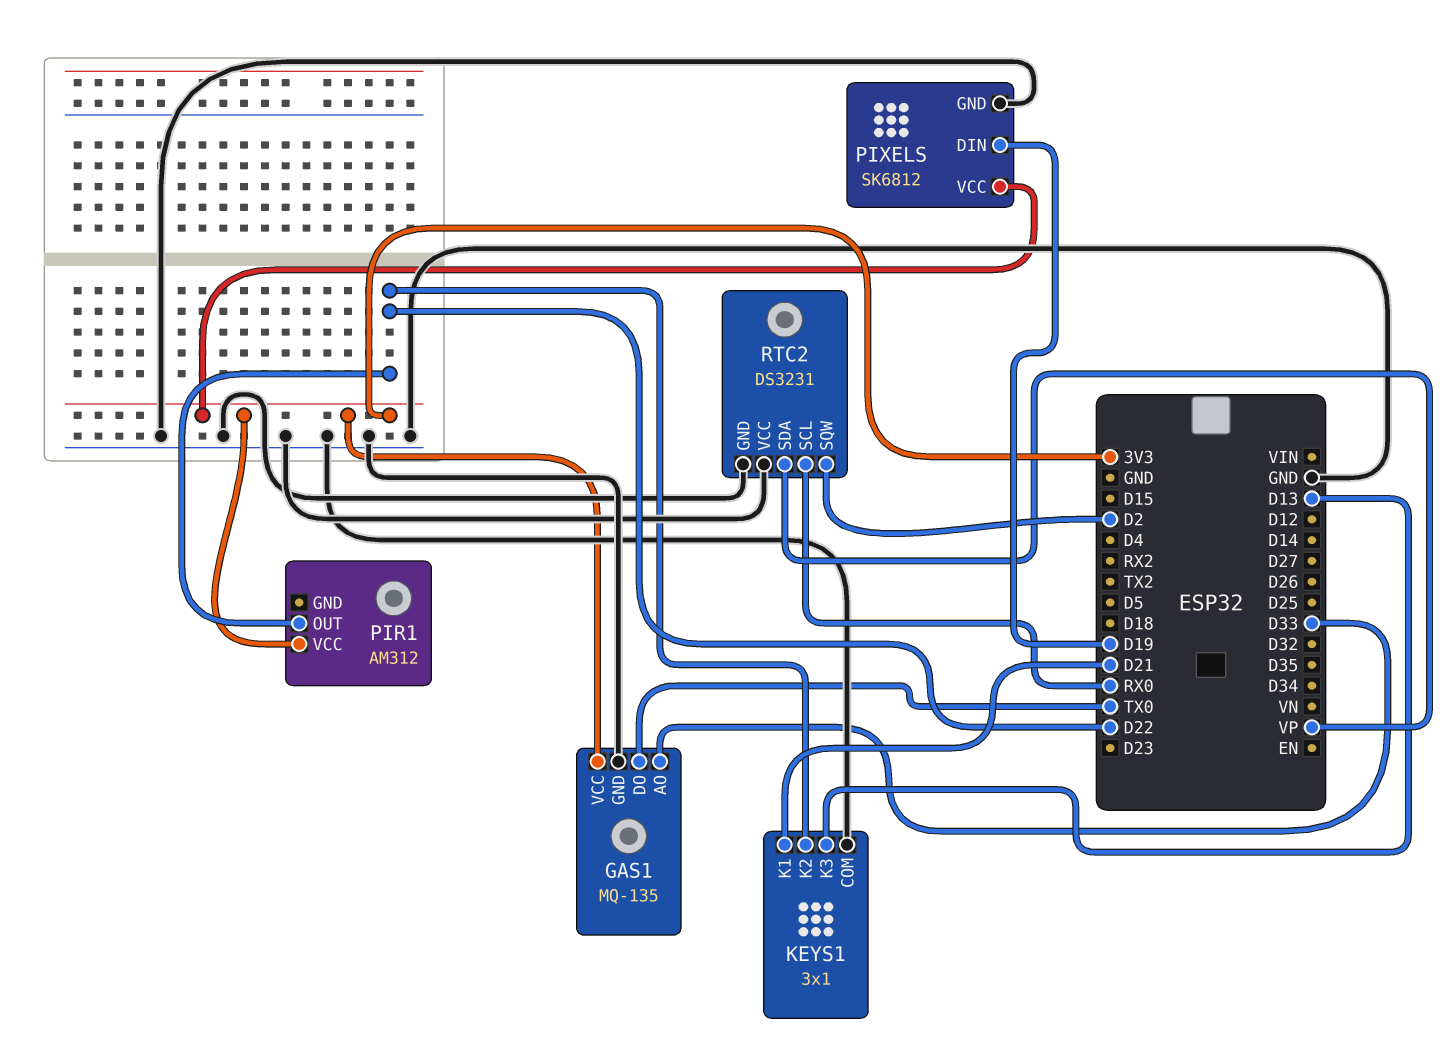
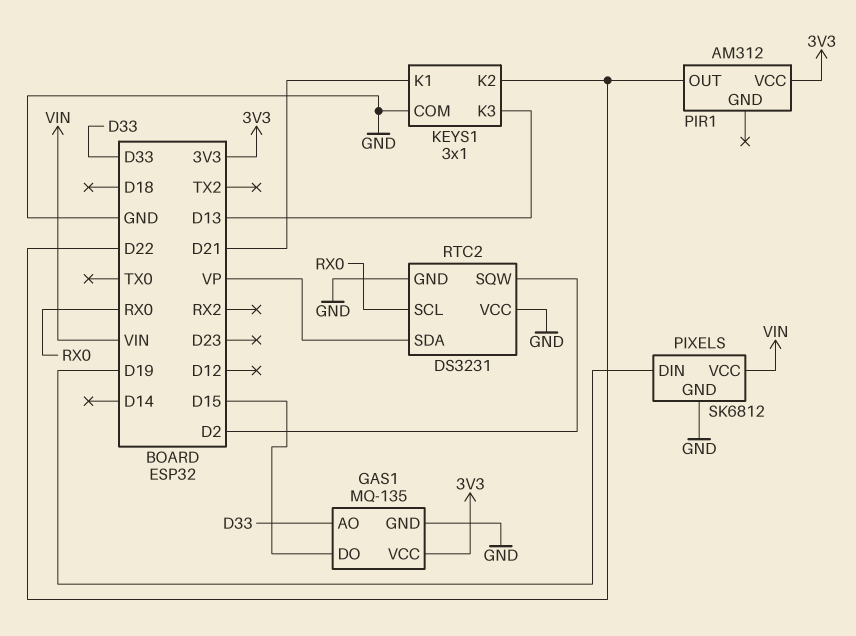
GAS1 pin DO: TX0 -> D15
PIXELS pin VCC: 3V3 -> VIN

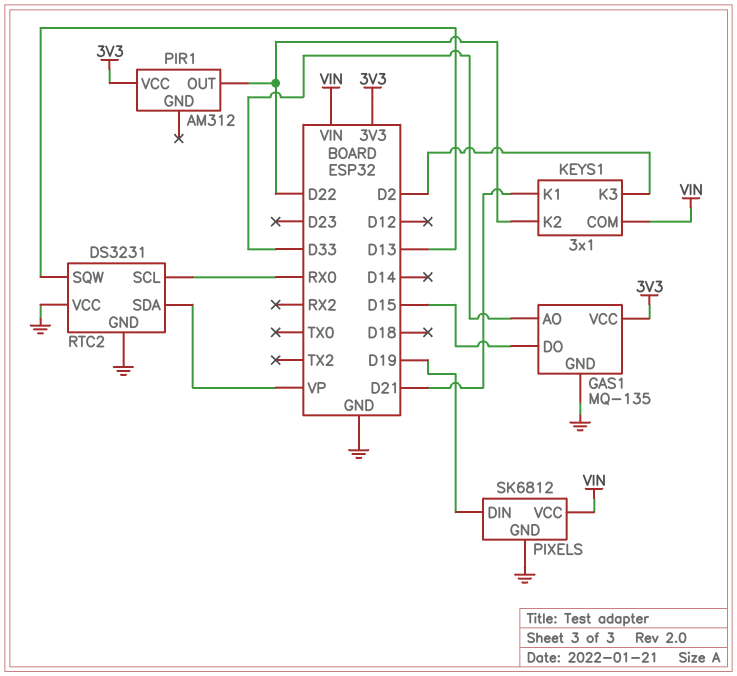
KEYS1 pin COM: GND -> VIN
KEYS1 pin K3: D13 -> D2
RTC2 pin SQW: D2 -> D13

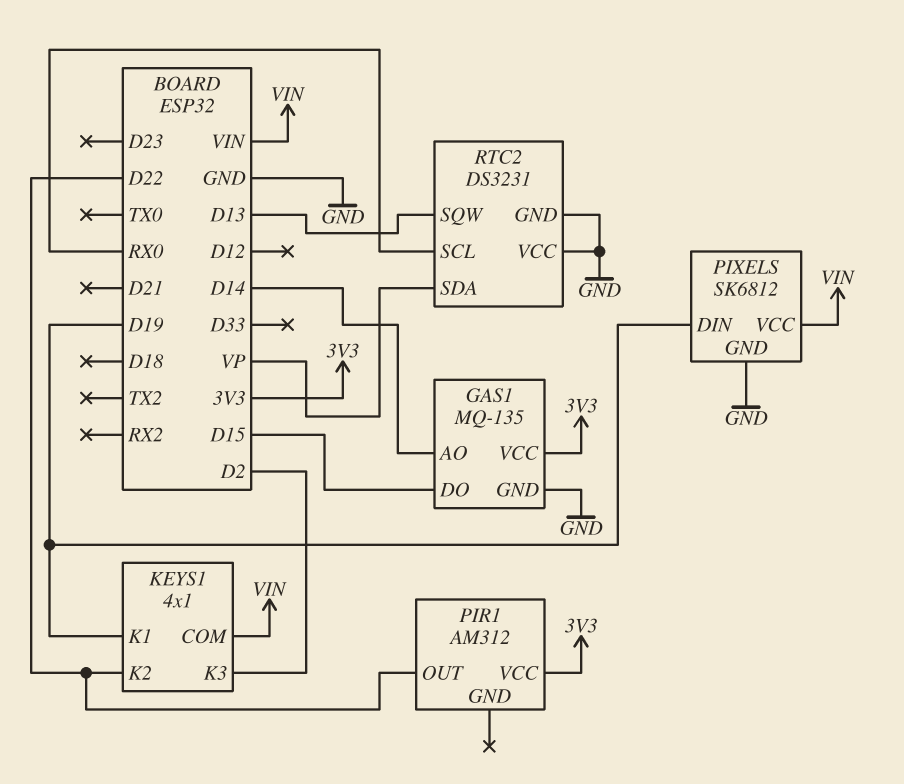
GAS1 pin AO: D33 -> D14
KEYS1: 3x1 -> 4x1
KEYS1 pin K1: D21 -> D19

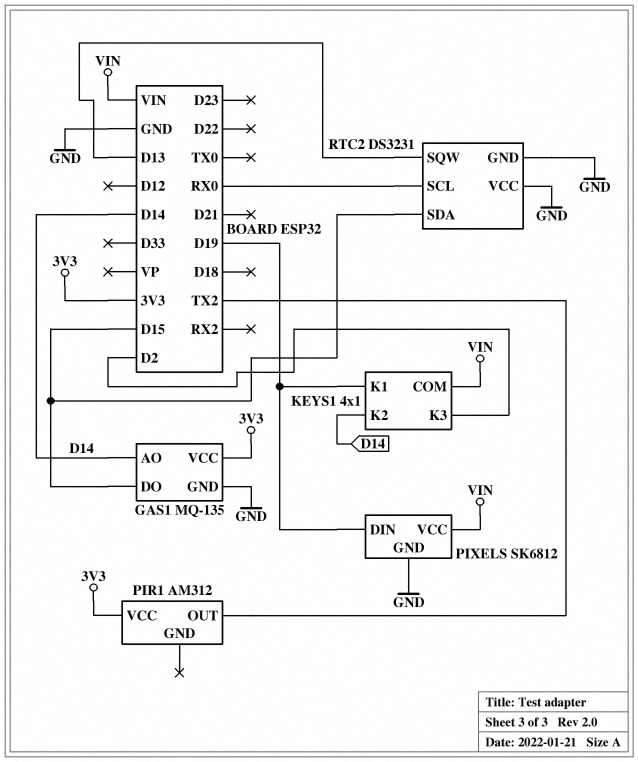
KEYS1 pin K2: D22 -> D14
PIR1 pin OUT: D22 -> TX2
RTC2 pin SDA: VP -> D15

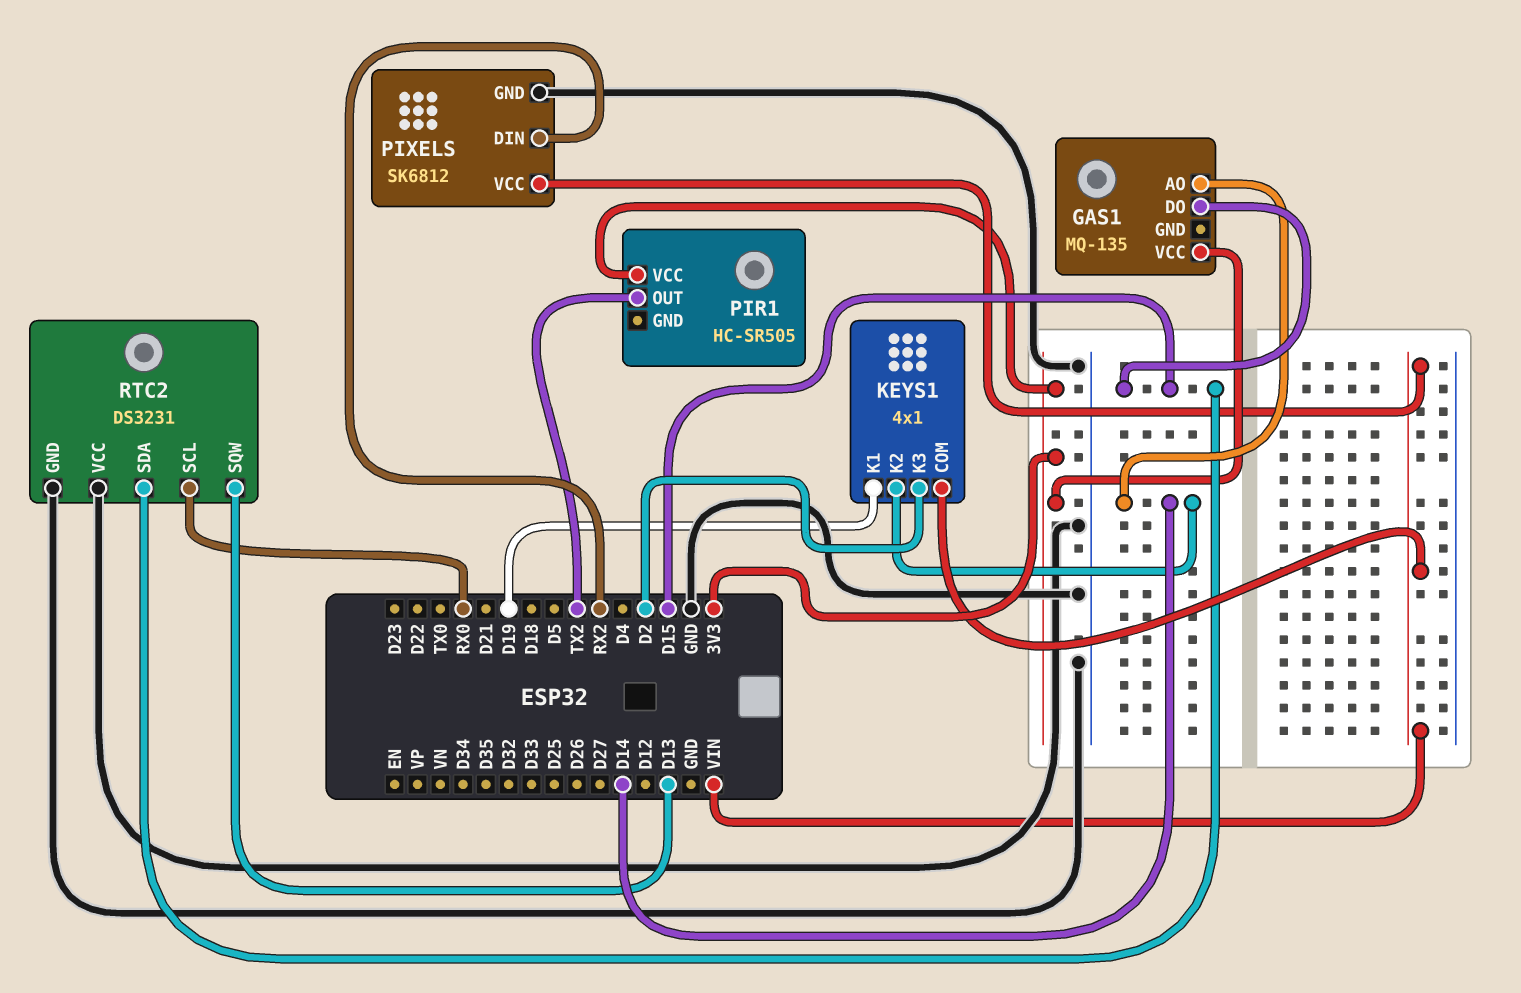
GAS1 pin GND: GND -> none
PIR1: AM312 -> HC-SR505
PIXELS pin DIN: D19 -> RX2

